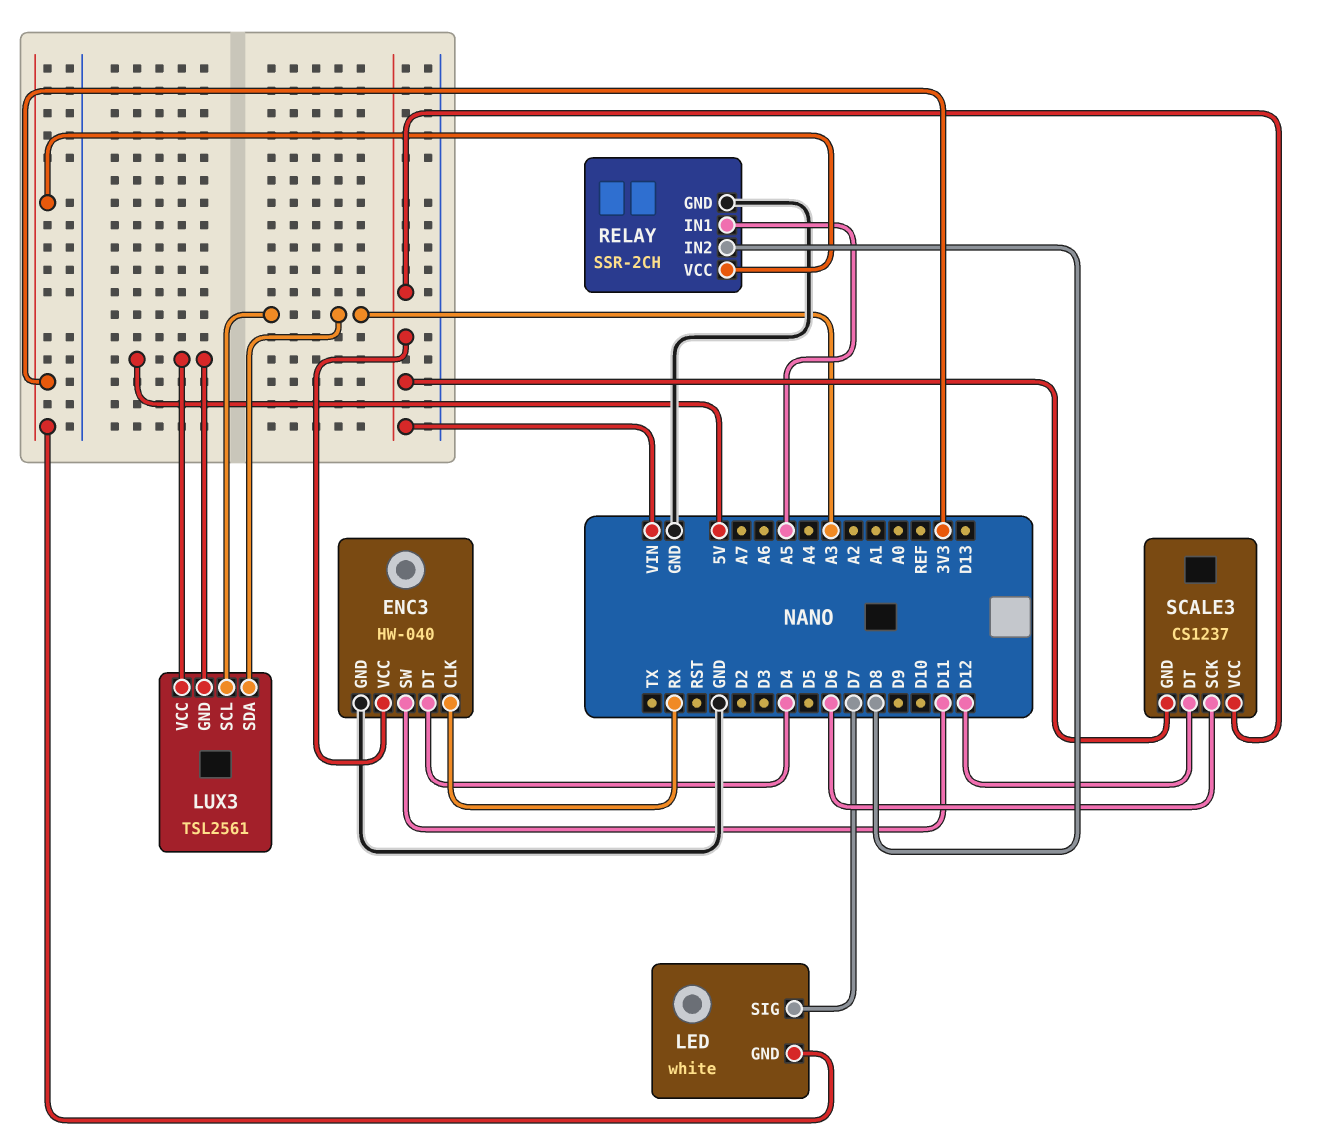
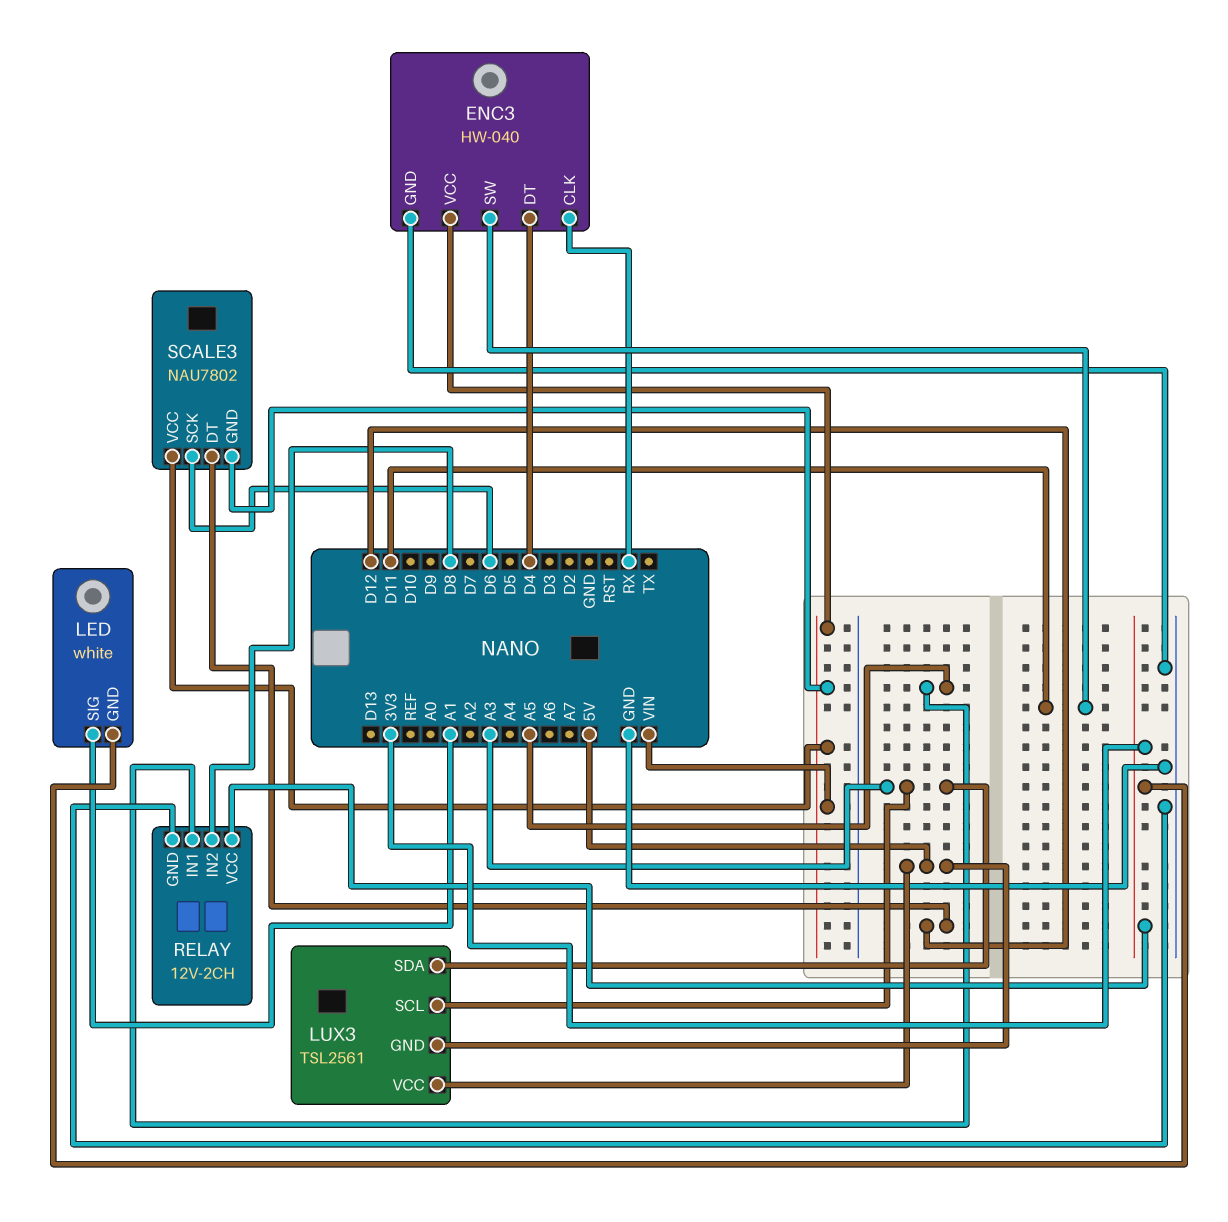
LED pin SIG: D7 -> A1
RELAY: SSR-2CH -> 12V-2CH
SCALE3: CS1237 -> NAU7802

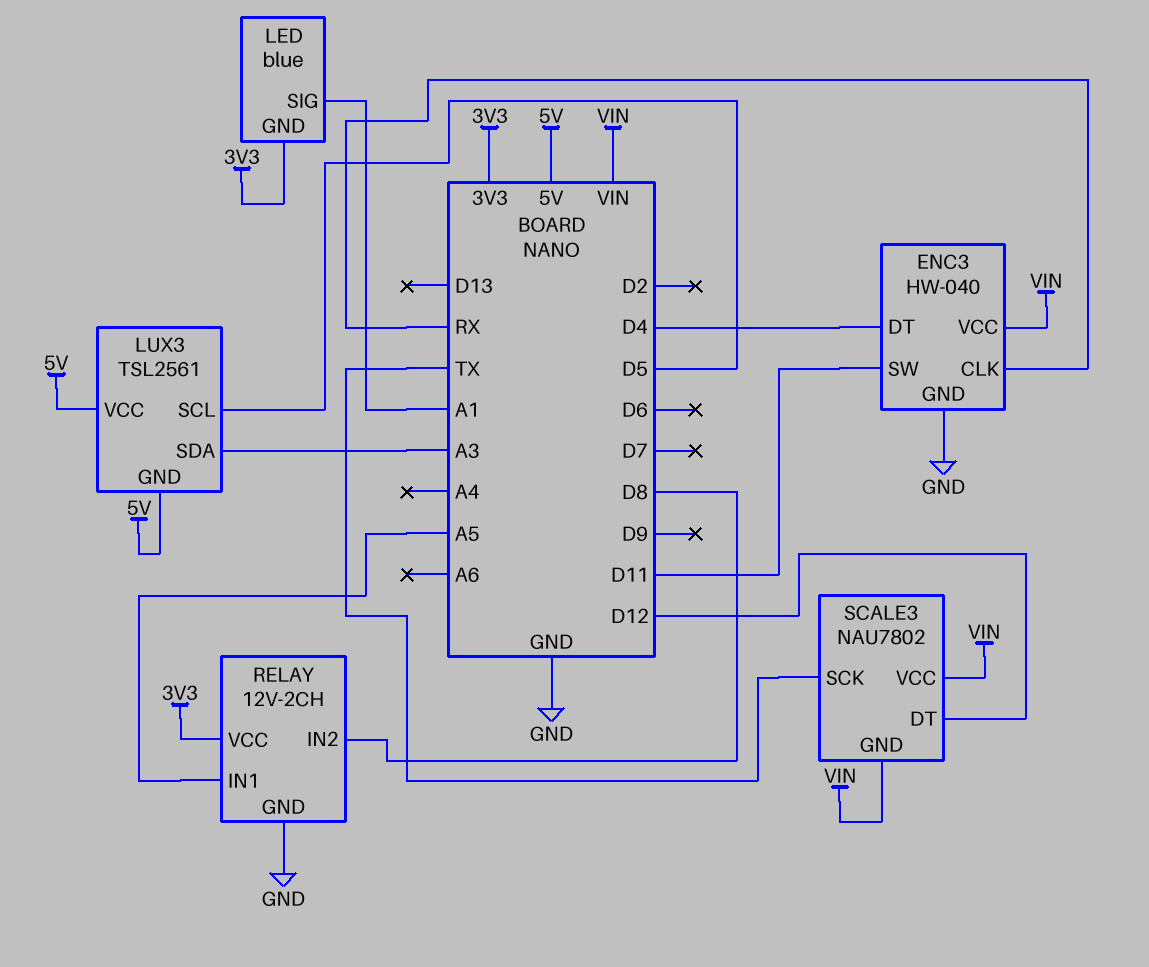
LED: white -> blue
LUX3 pin SCL: A3 -> D5
SCALE3 pin SCK: D6 -> TX

